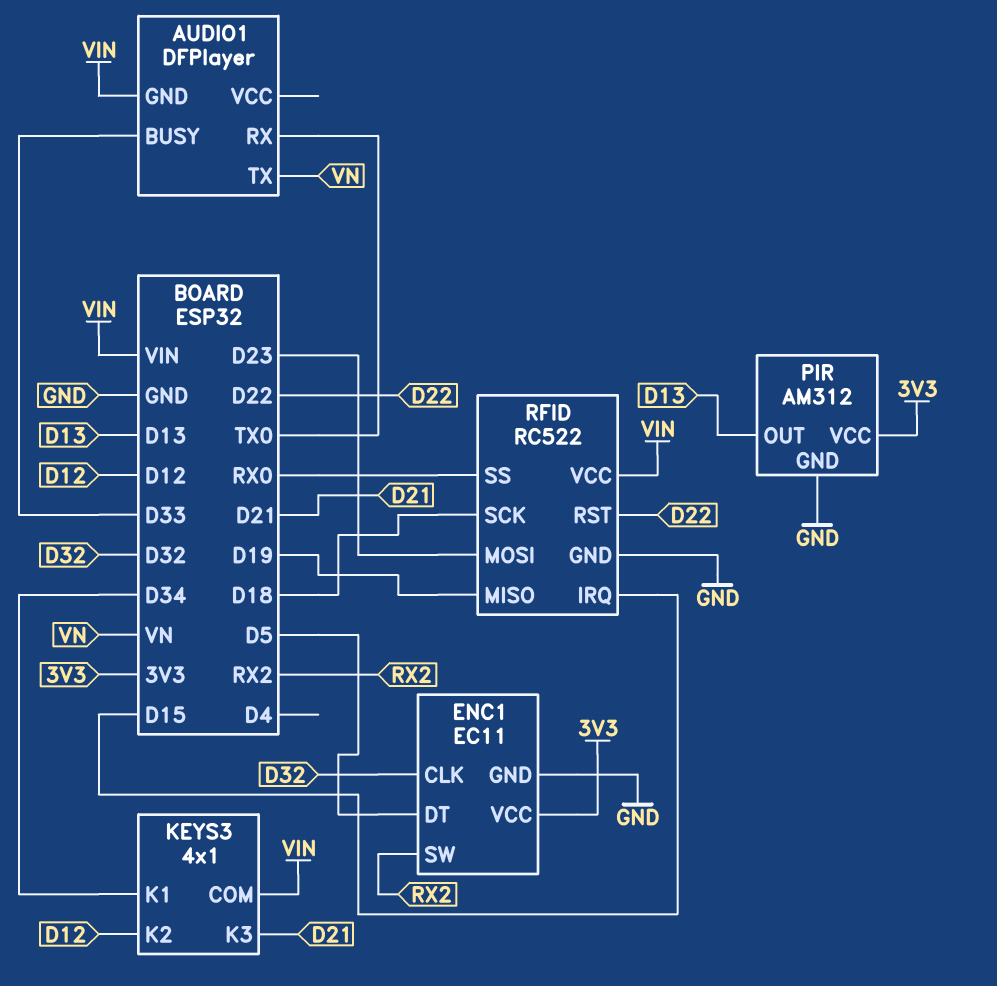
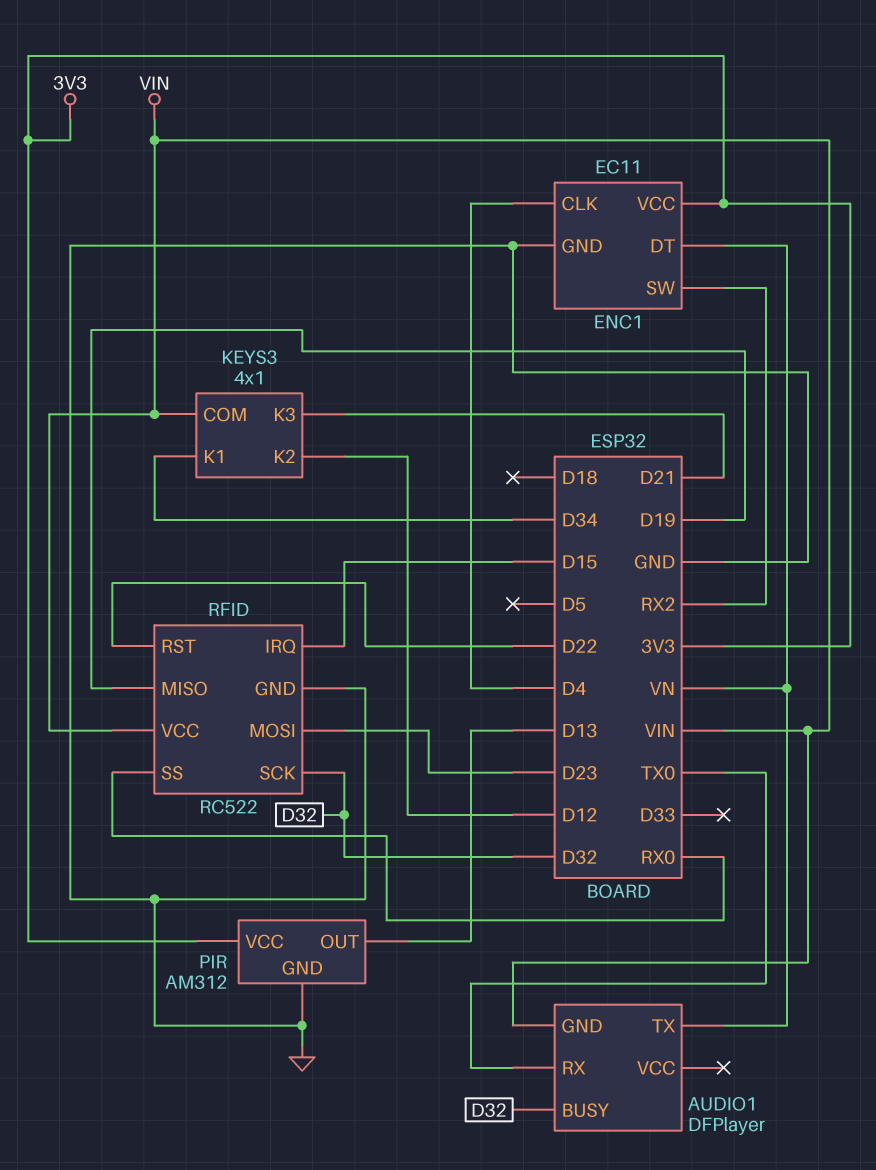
AUDIO1 pin BUSY: D33 -> D32
ENC1 pin CLK: D32 -> D4
ENC1 pin DT: D5 -> VN
RFID pin SCK: D18 -> D32

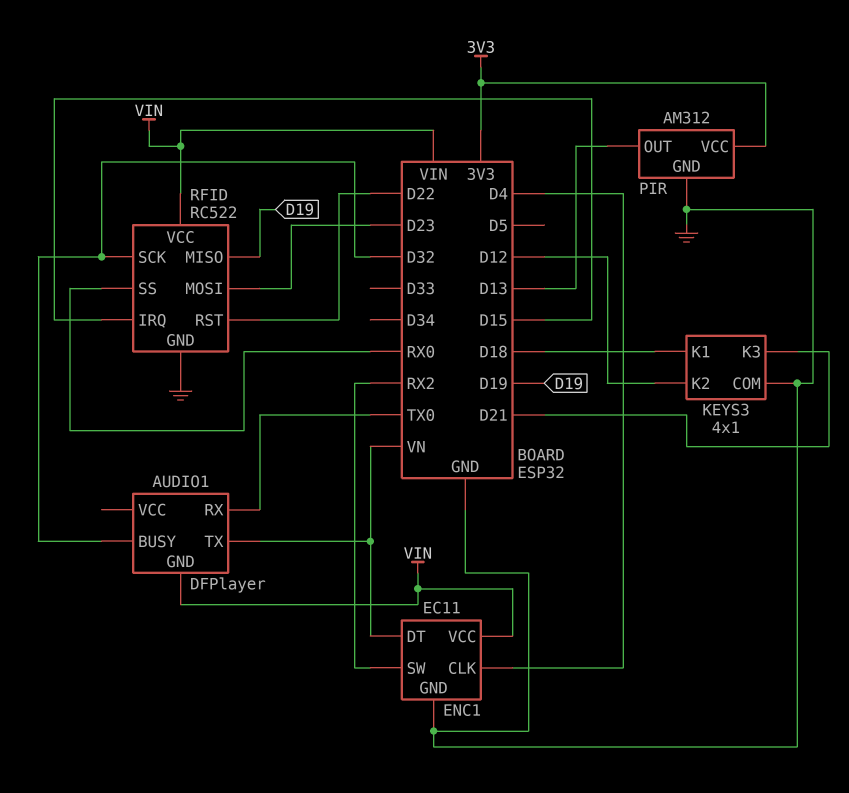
ENC1 pin VCC: 3V3 -> VIN
KEYS3 pin COM: VIN -> GND
KEYS3 pin K1: D34 -> D18

